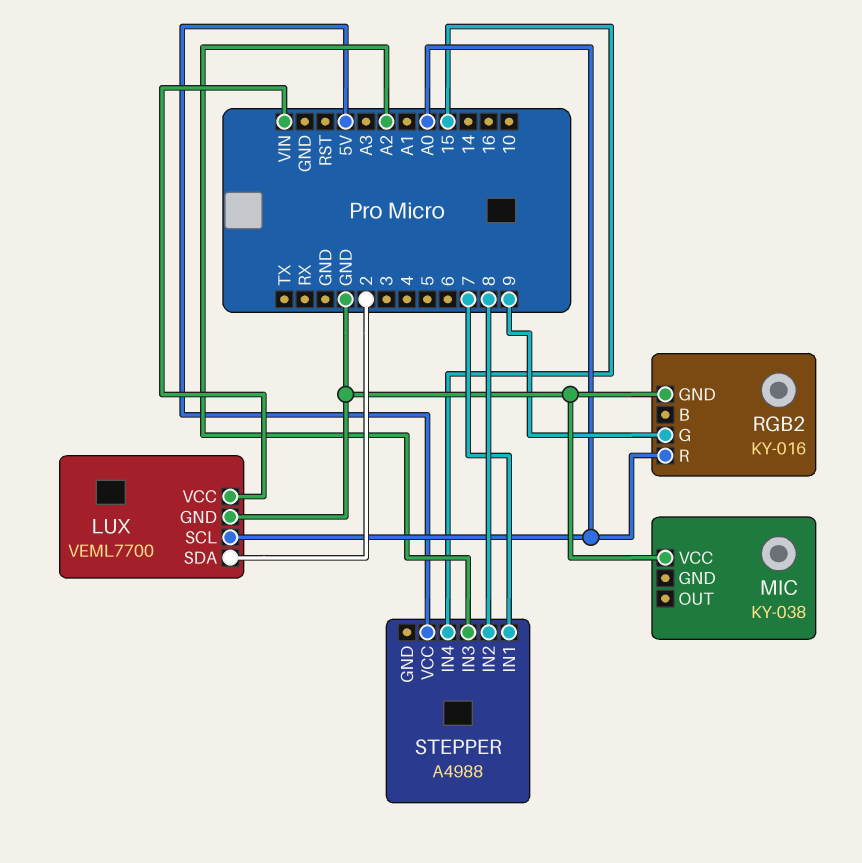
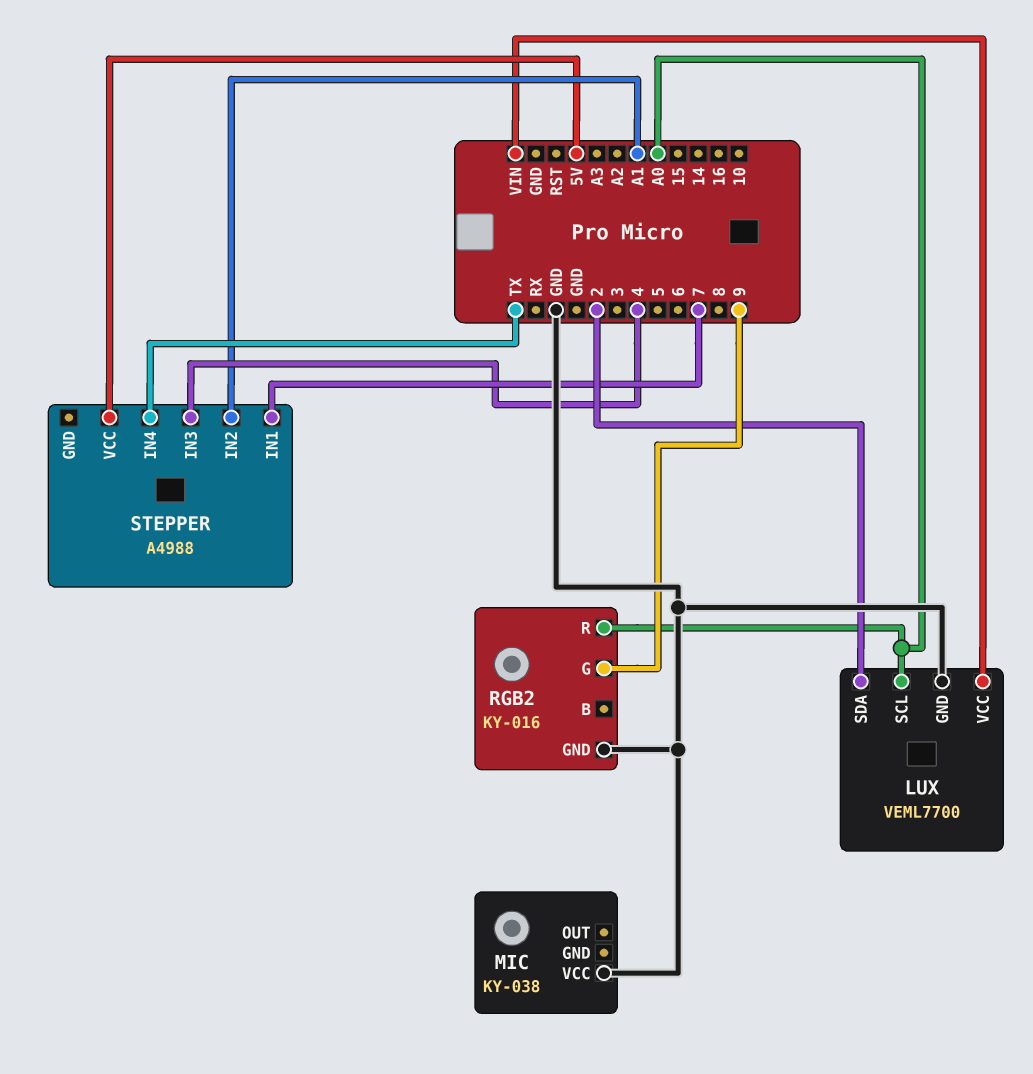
STEPPER pin IN2: 8 -> A1
STEPPER pin IN3: A2 -> 4
STEPPER pin IN4: 15 -> TX

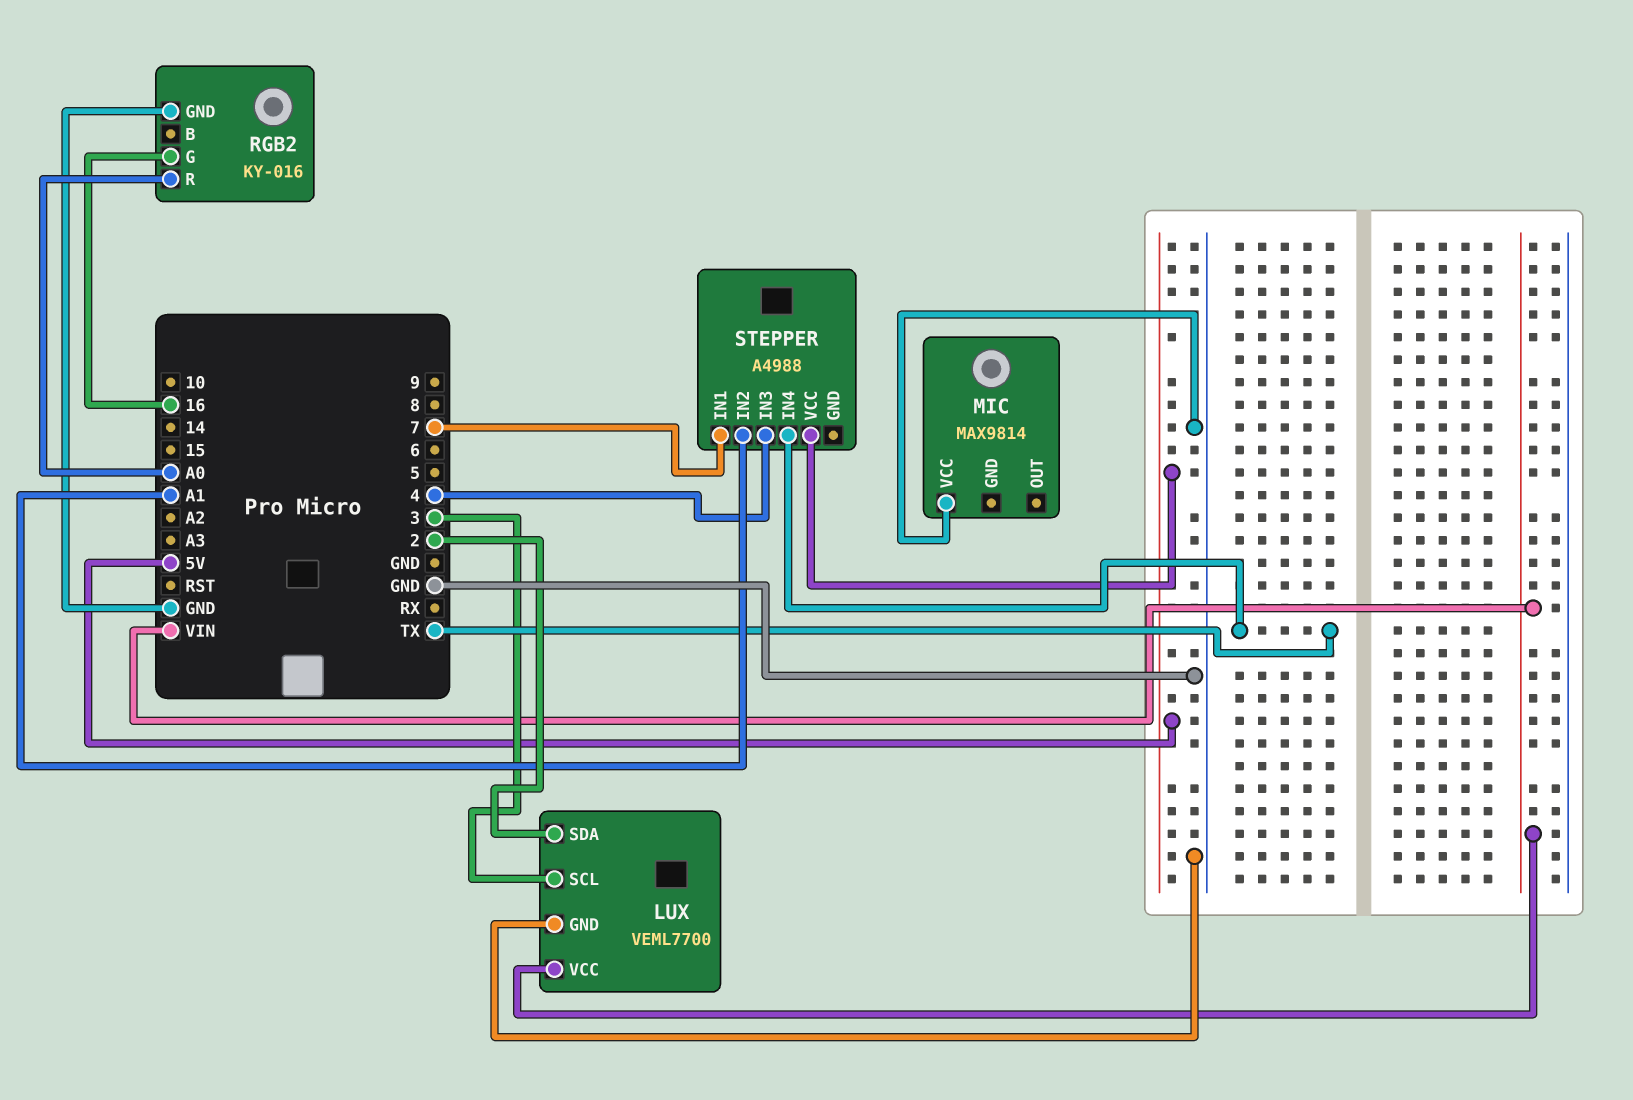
LUX pin SCL: A0 -> 3
MIC: KY-038 -> MAX9814
RGB2 pin G: 9 -> 16

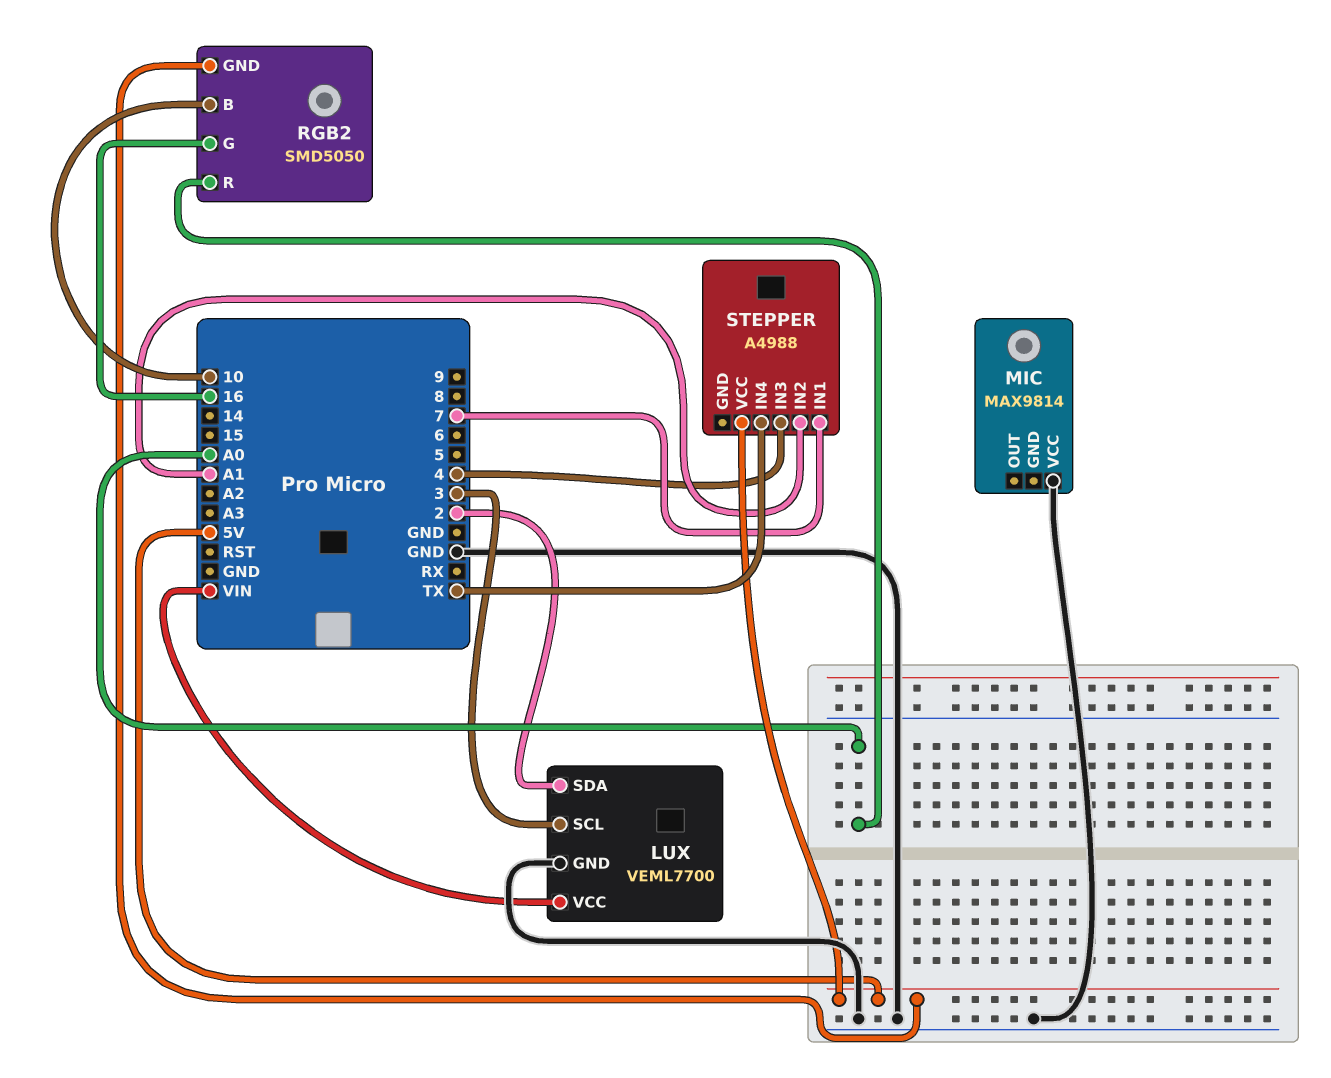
RGB2: KY-016 -> SMD5050
RGB2 pin B: none -> 10
RGB2 pin GND: GND -> 5V

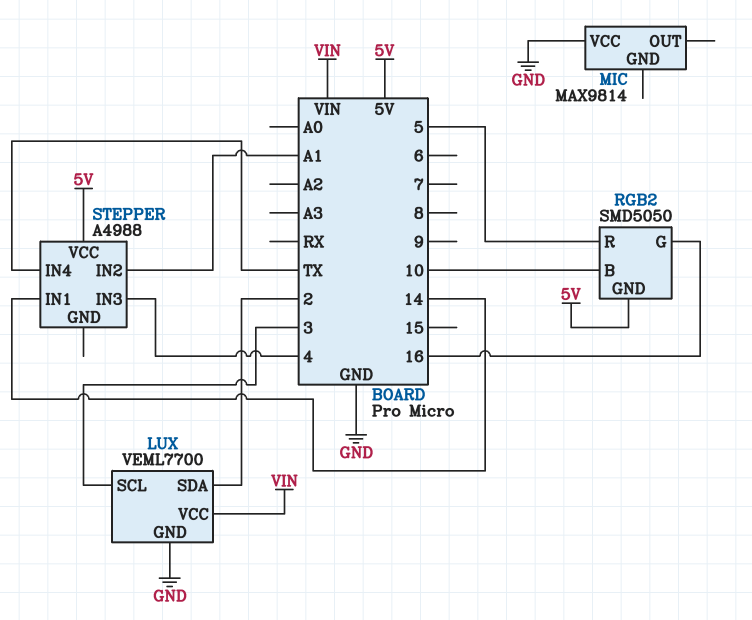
RGB2 pin R: A0 -> 5
STEPPER pin IN1: 7 -> 14

